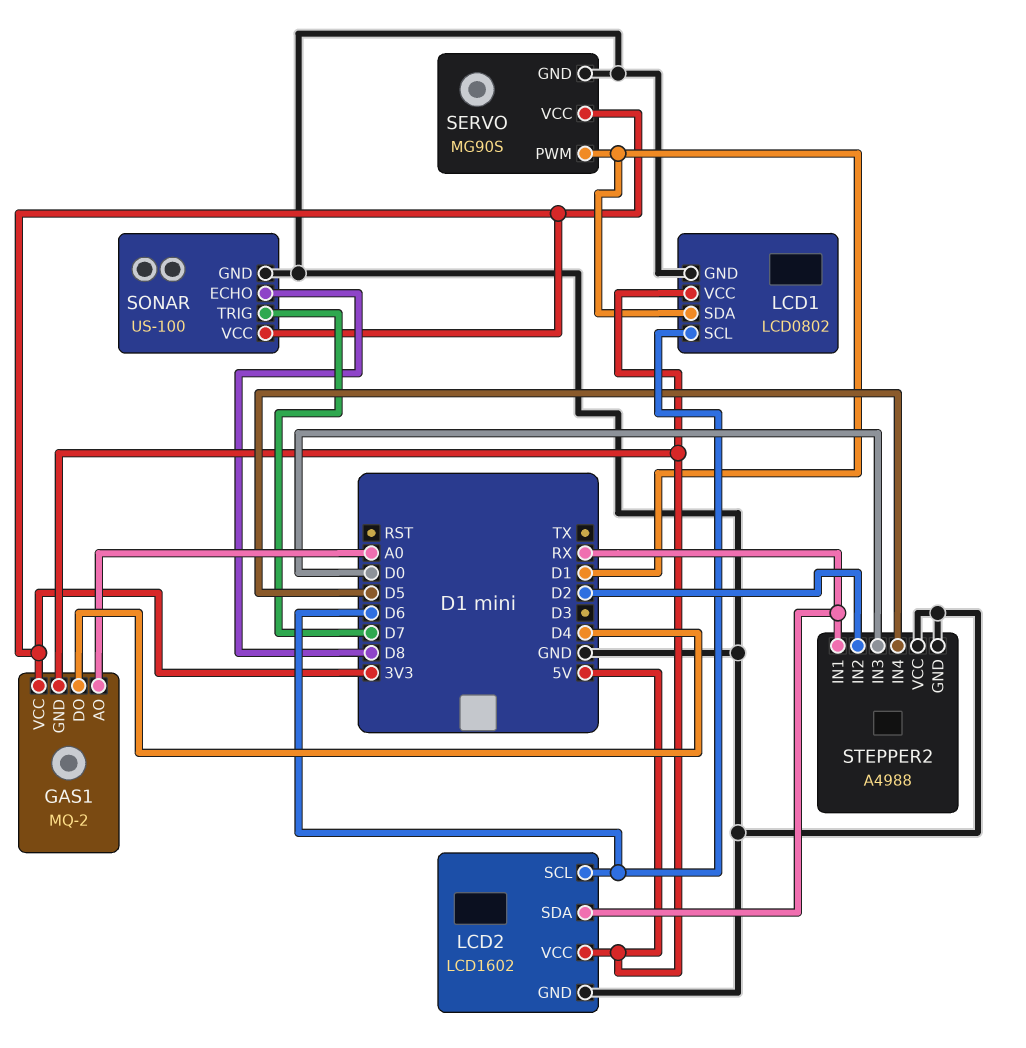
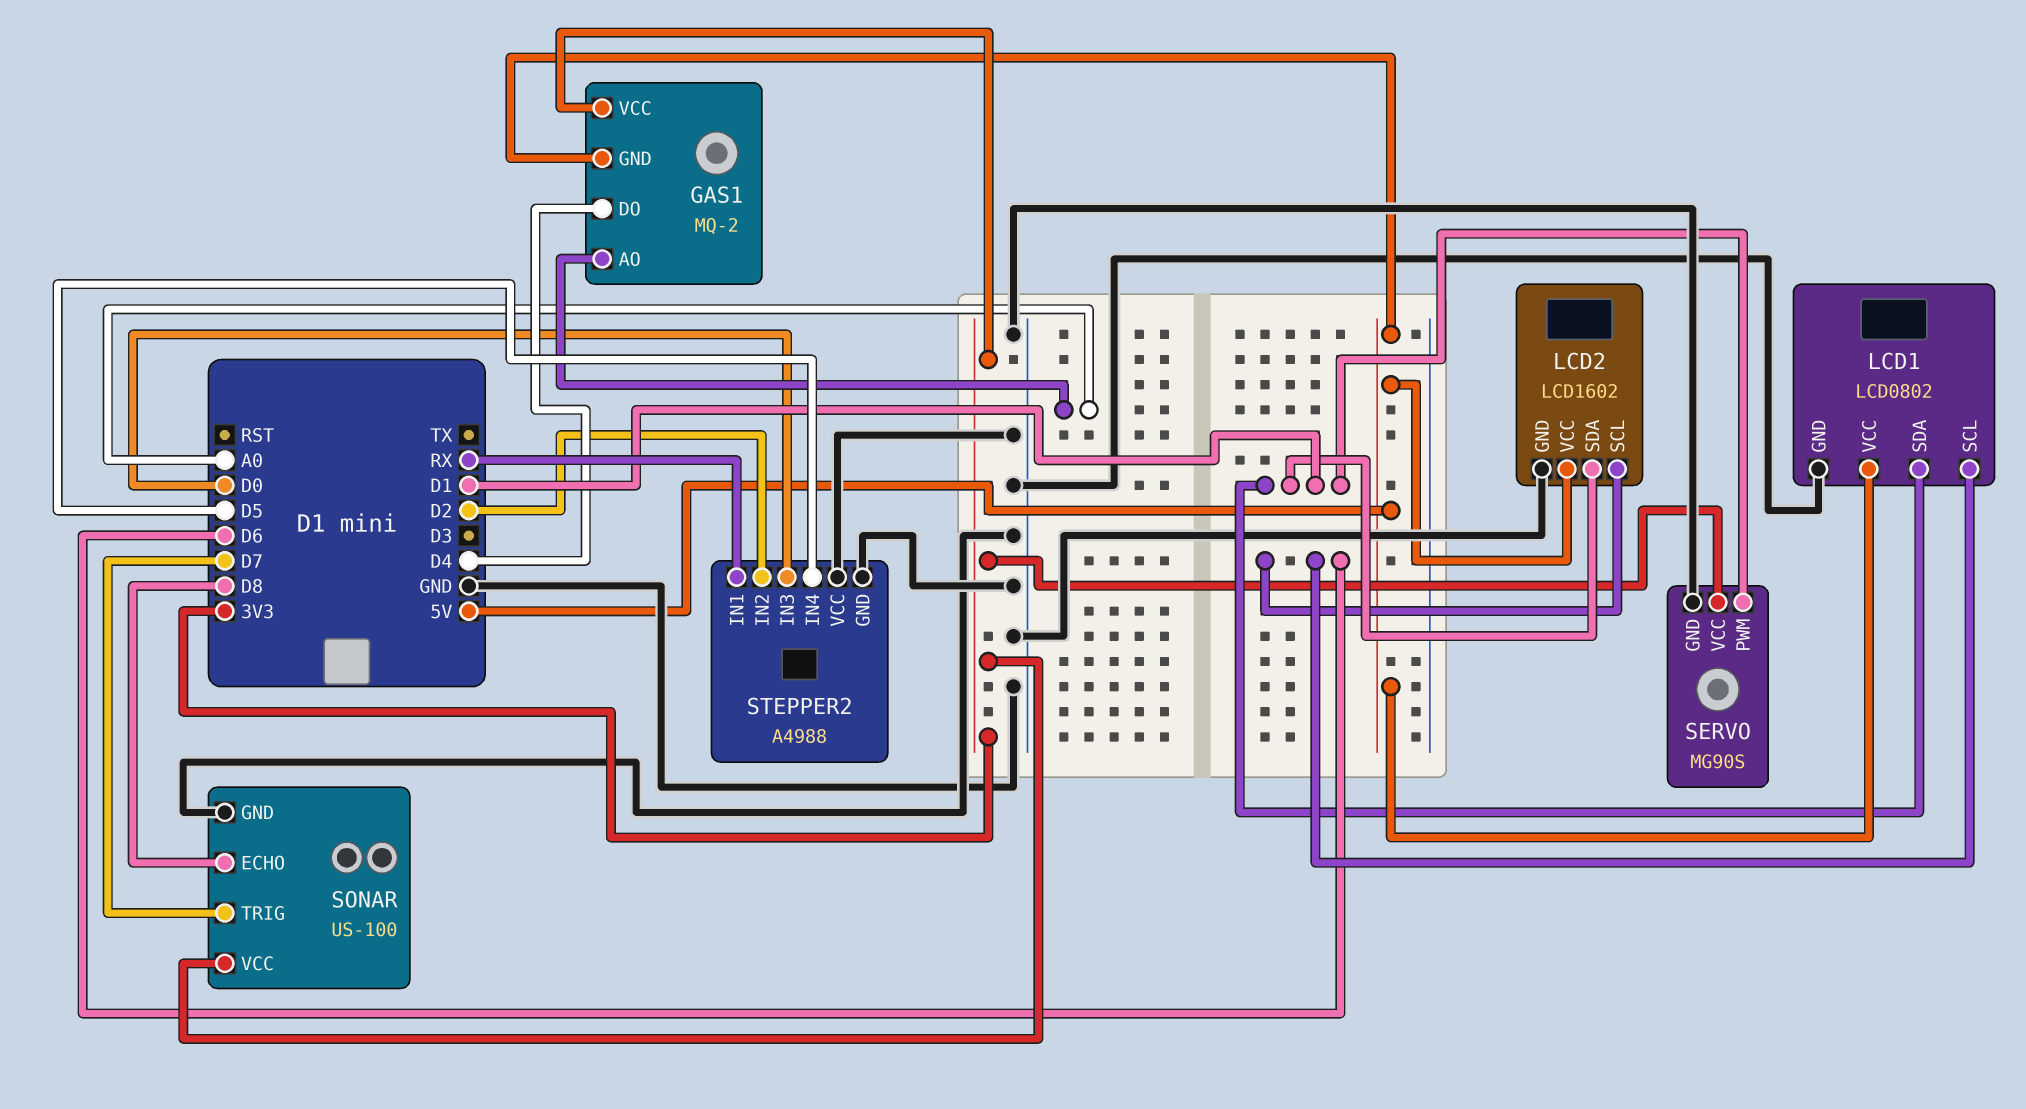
LCD2 pin SDA: RX -> D1

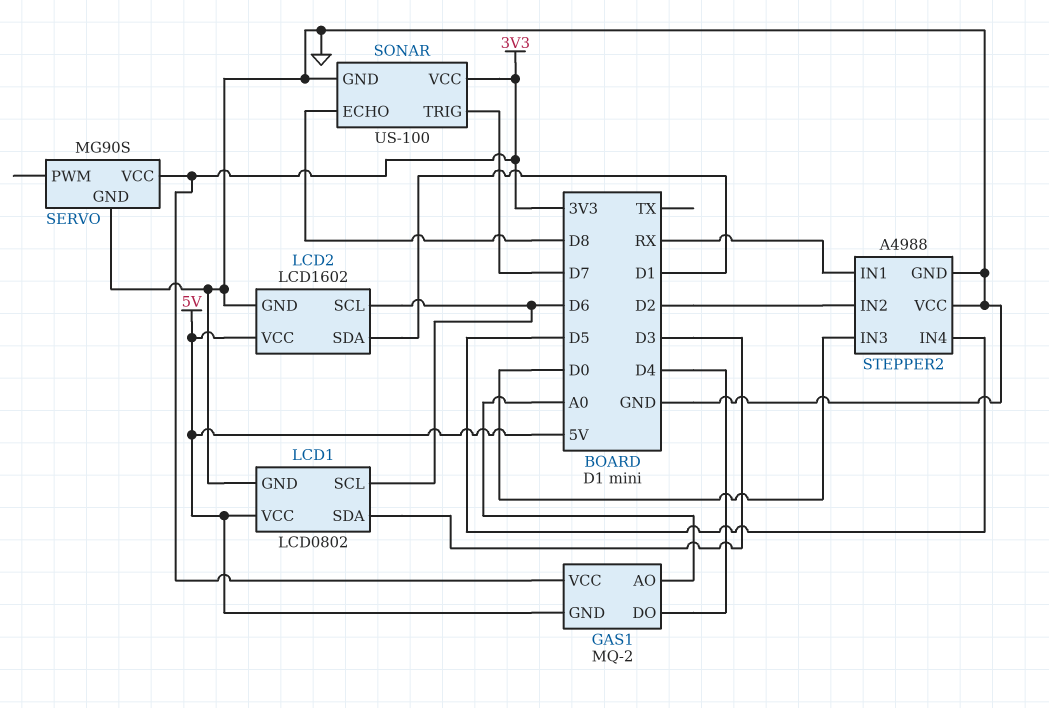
LCD1 pin SDA: D1 -> D3
SERVO pin PWM: D1 -> none

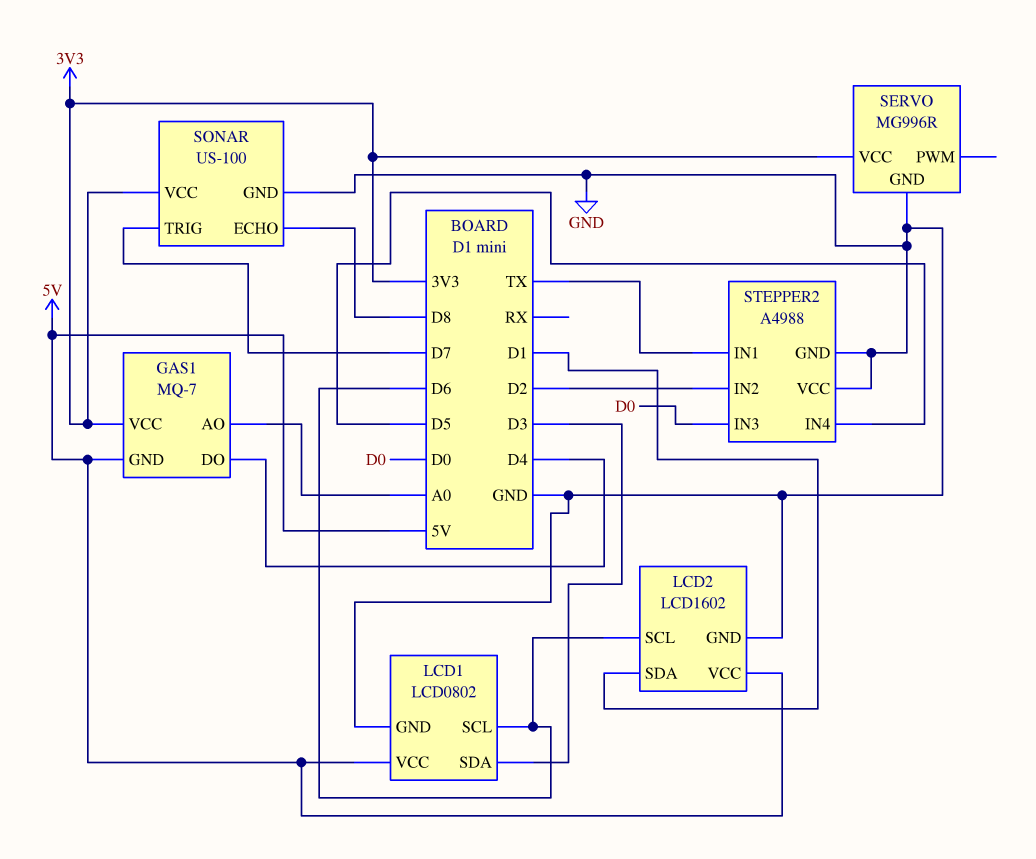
GAS1: MQ-2 -> MQ-7
SERVO: MG90S -> MG996R
STEPPER2 pin IN1: RX -> TX

